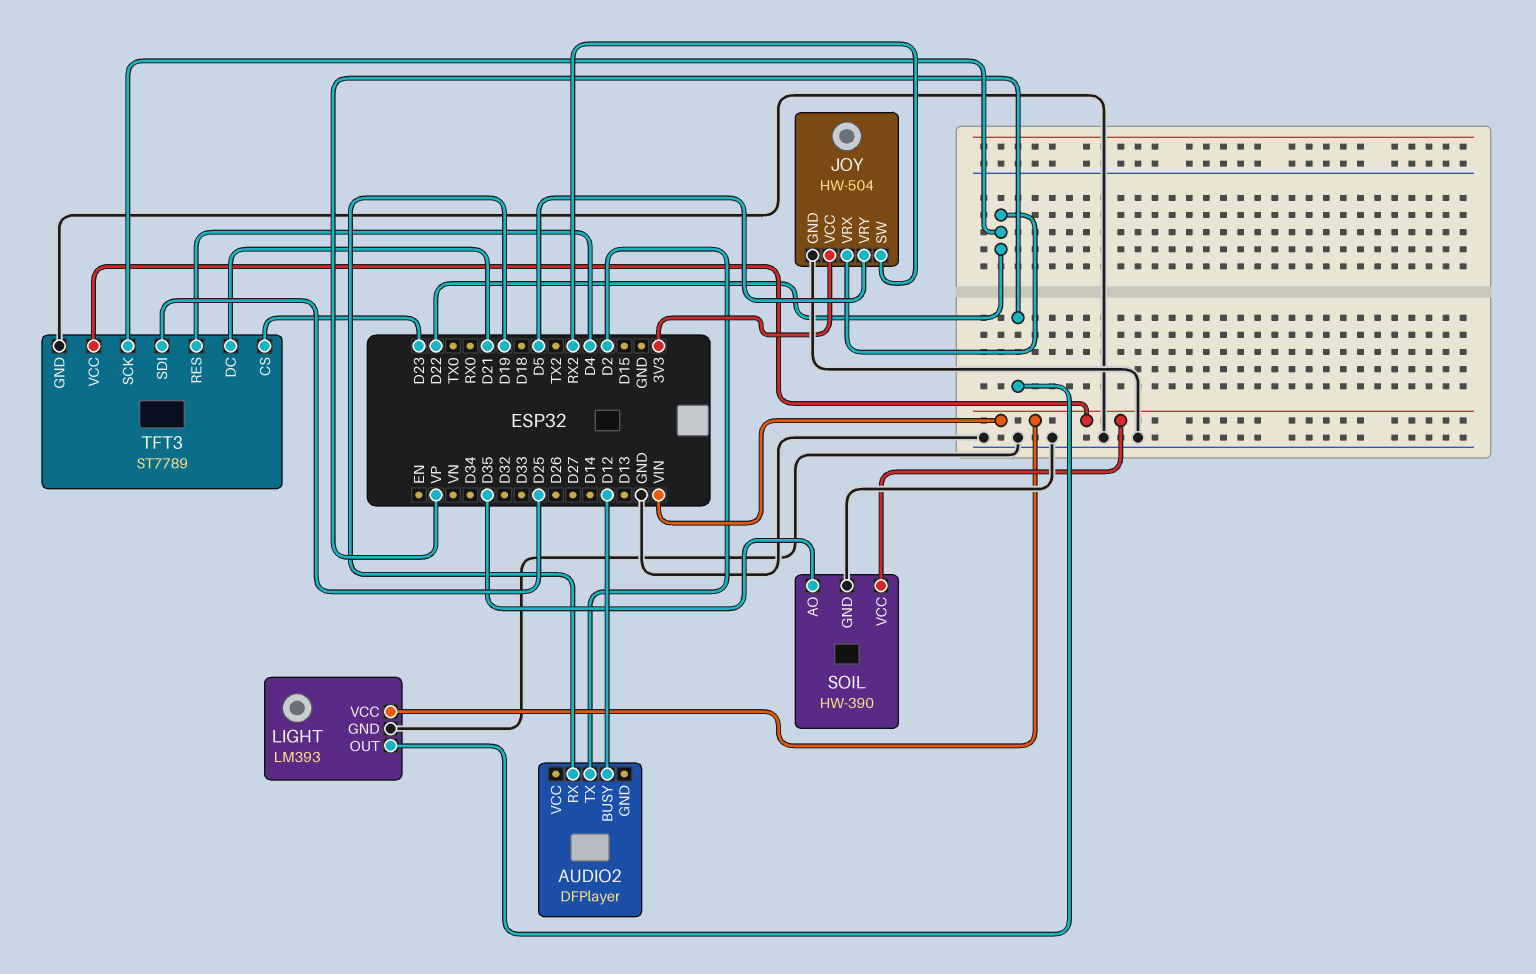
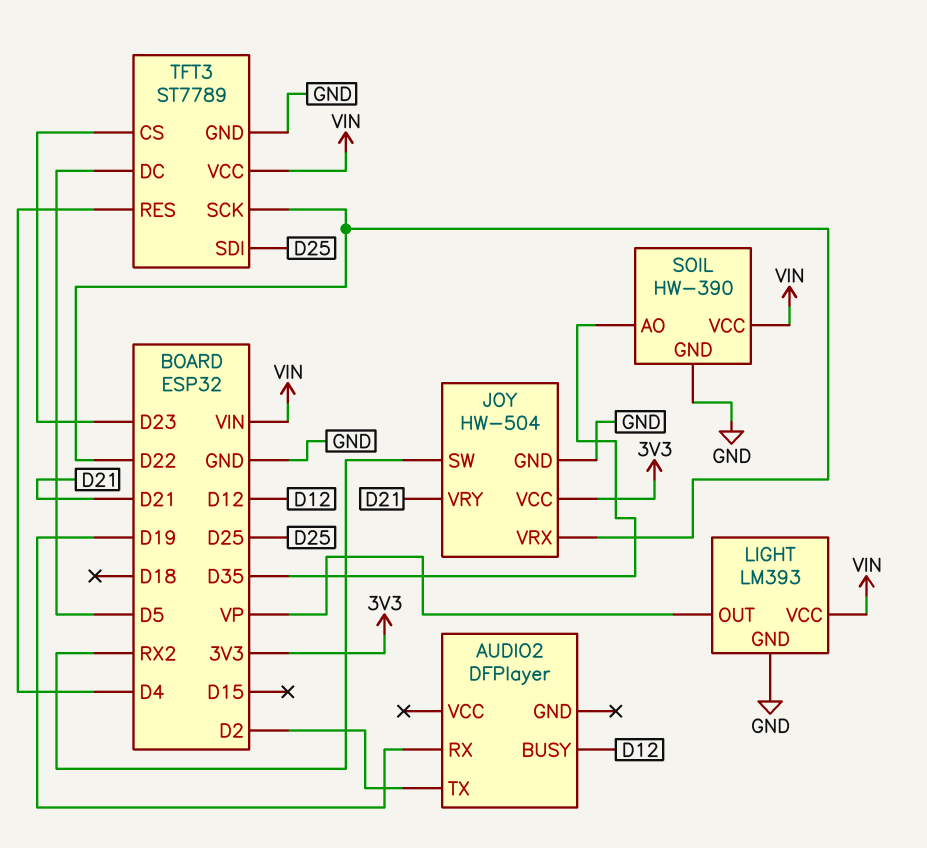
JOY pin VRY: D5 -> D21
TFT3 pin DC: D21 -> D5

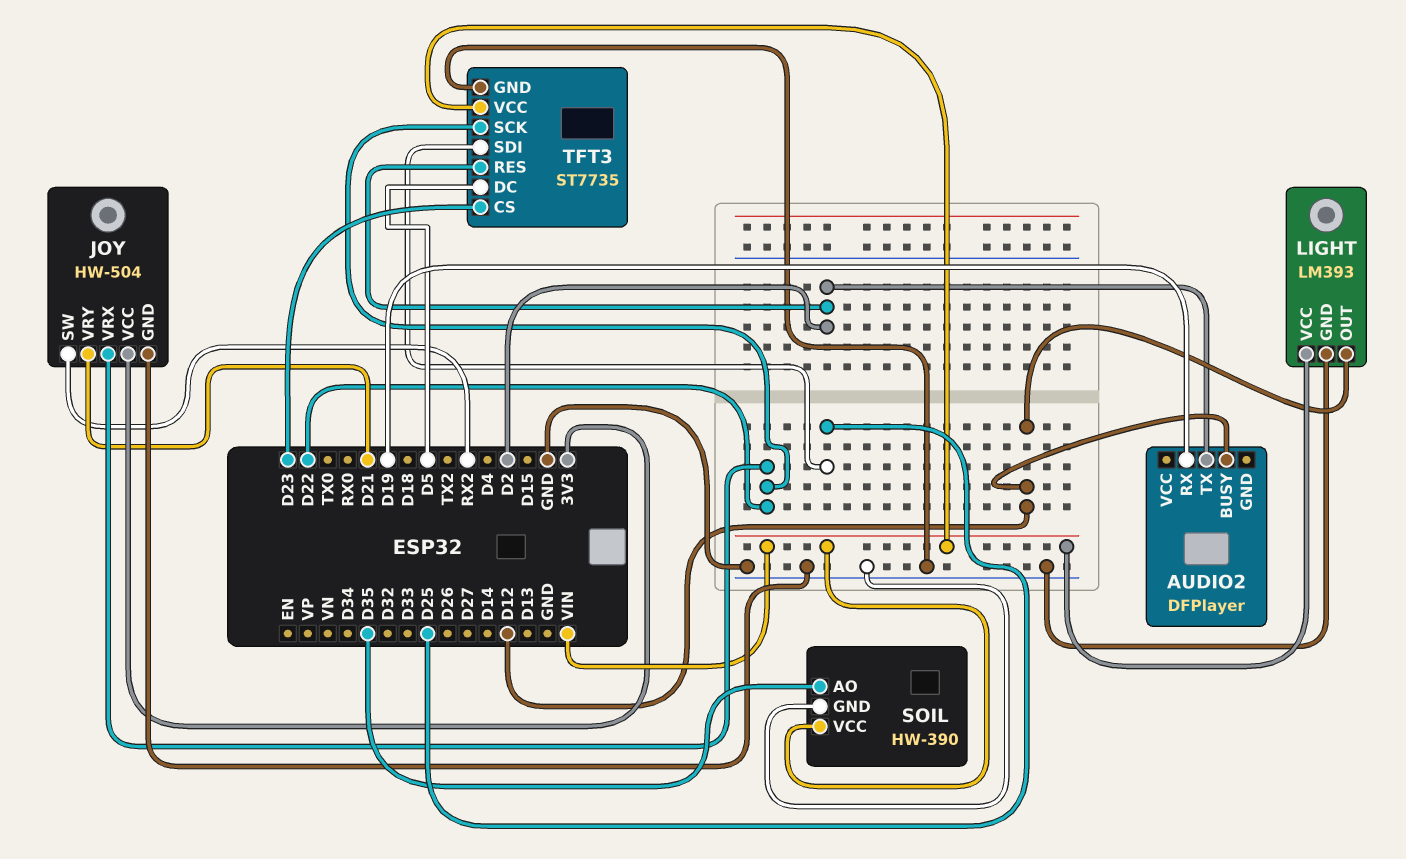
LIGHT pin OUT: VP -> D12
TFT3: ST7789 -> ST7735
TFT3 pin RES: D4 -> D2

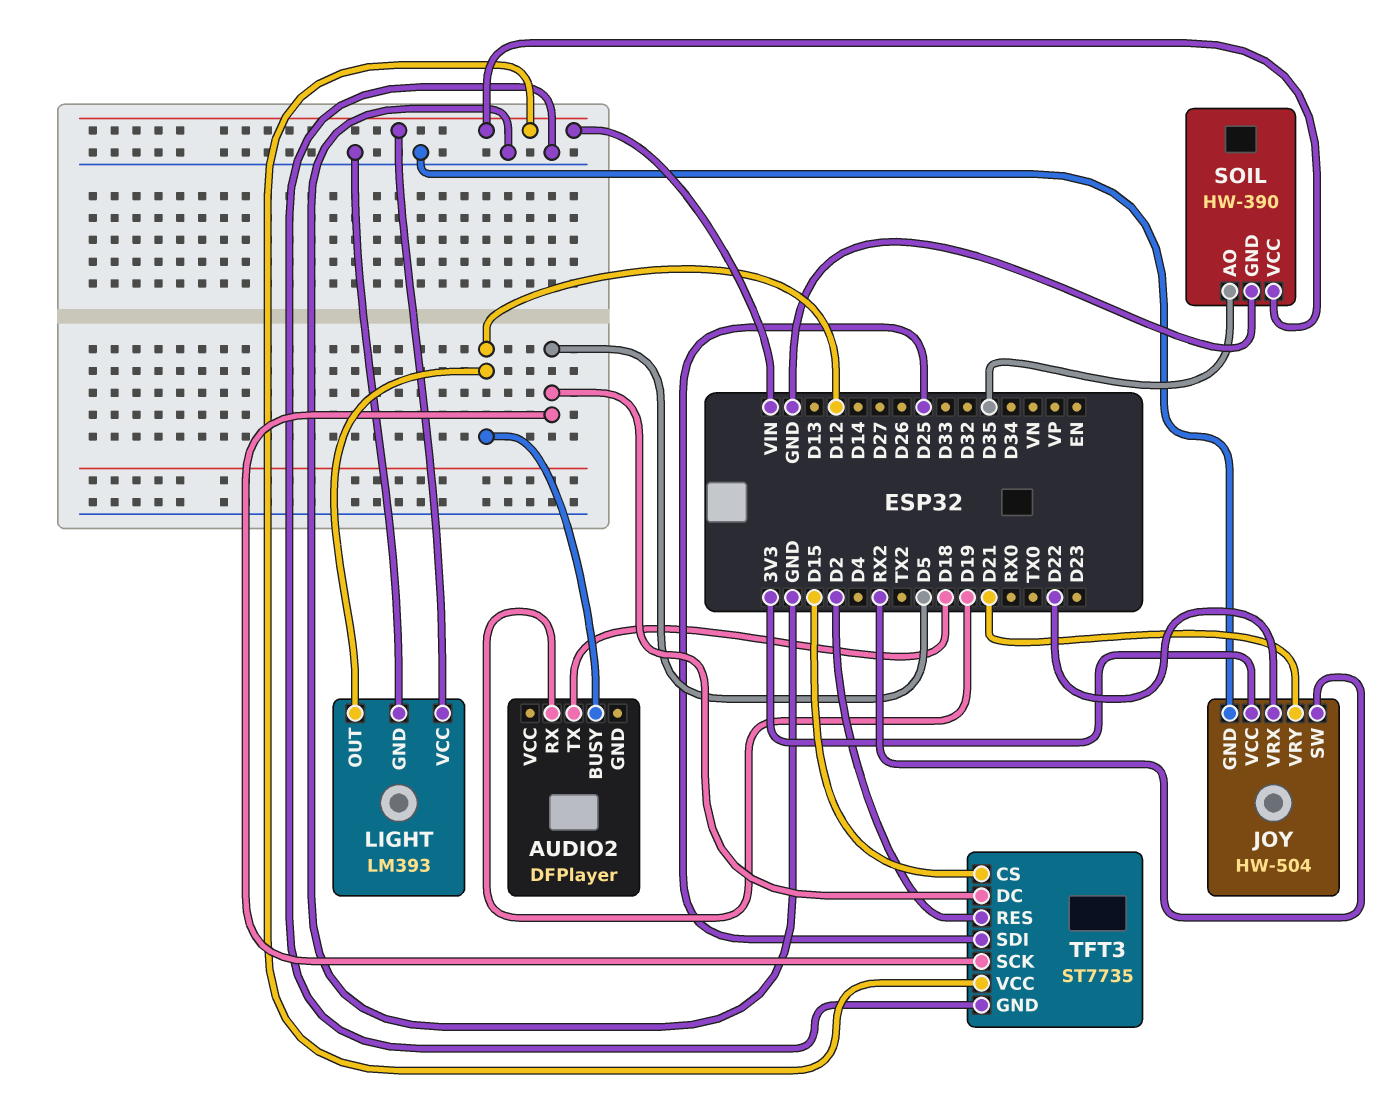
AUDIO2 pin TX: D2 -> D18
TFT3 pin CS: D23 -> D15
TFT3 pin SCK: D22 -> D5

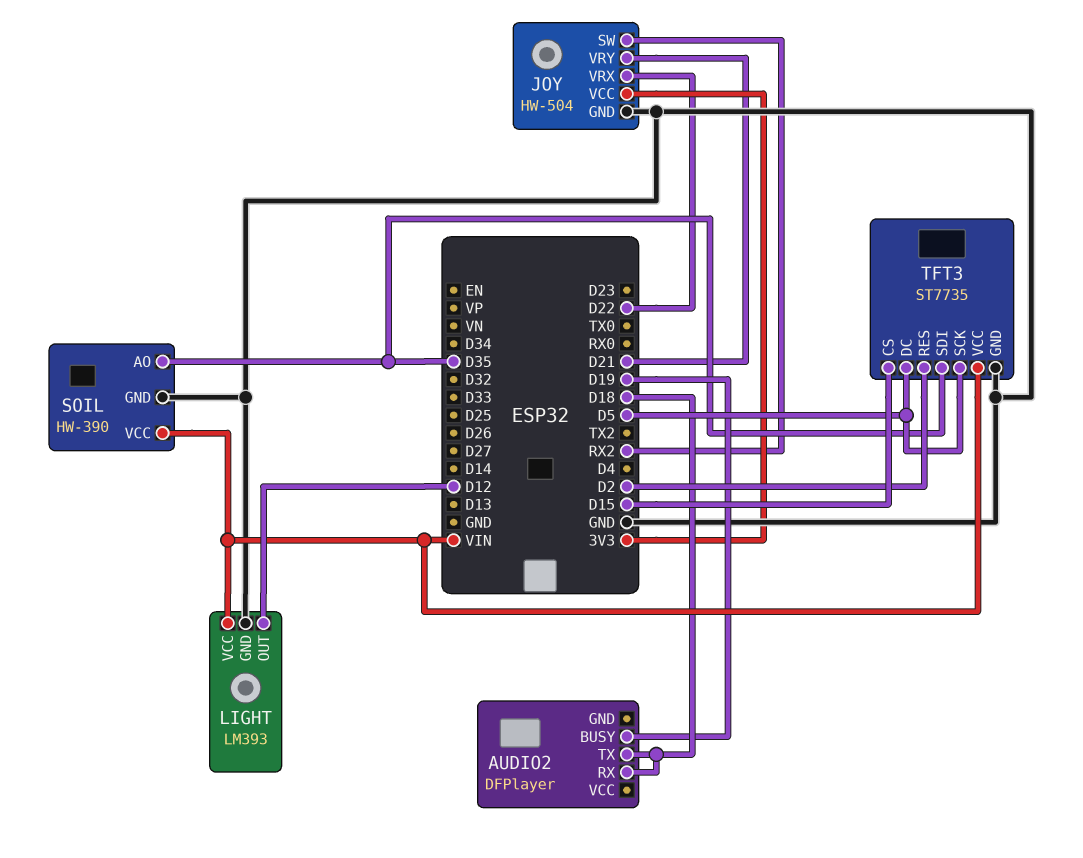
AUDIO2 pin BUSY: D12 -> D19
AUDIO2 pin RX: D19 -> D18
TFT3 pin SDI: D25 -> D35

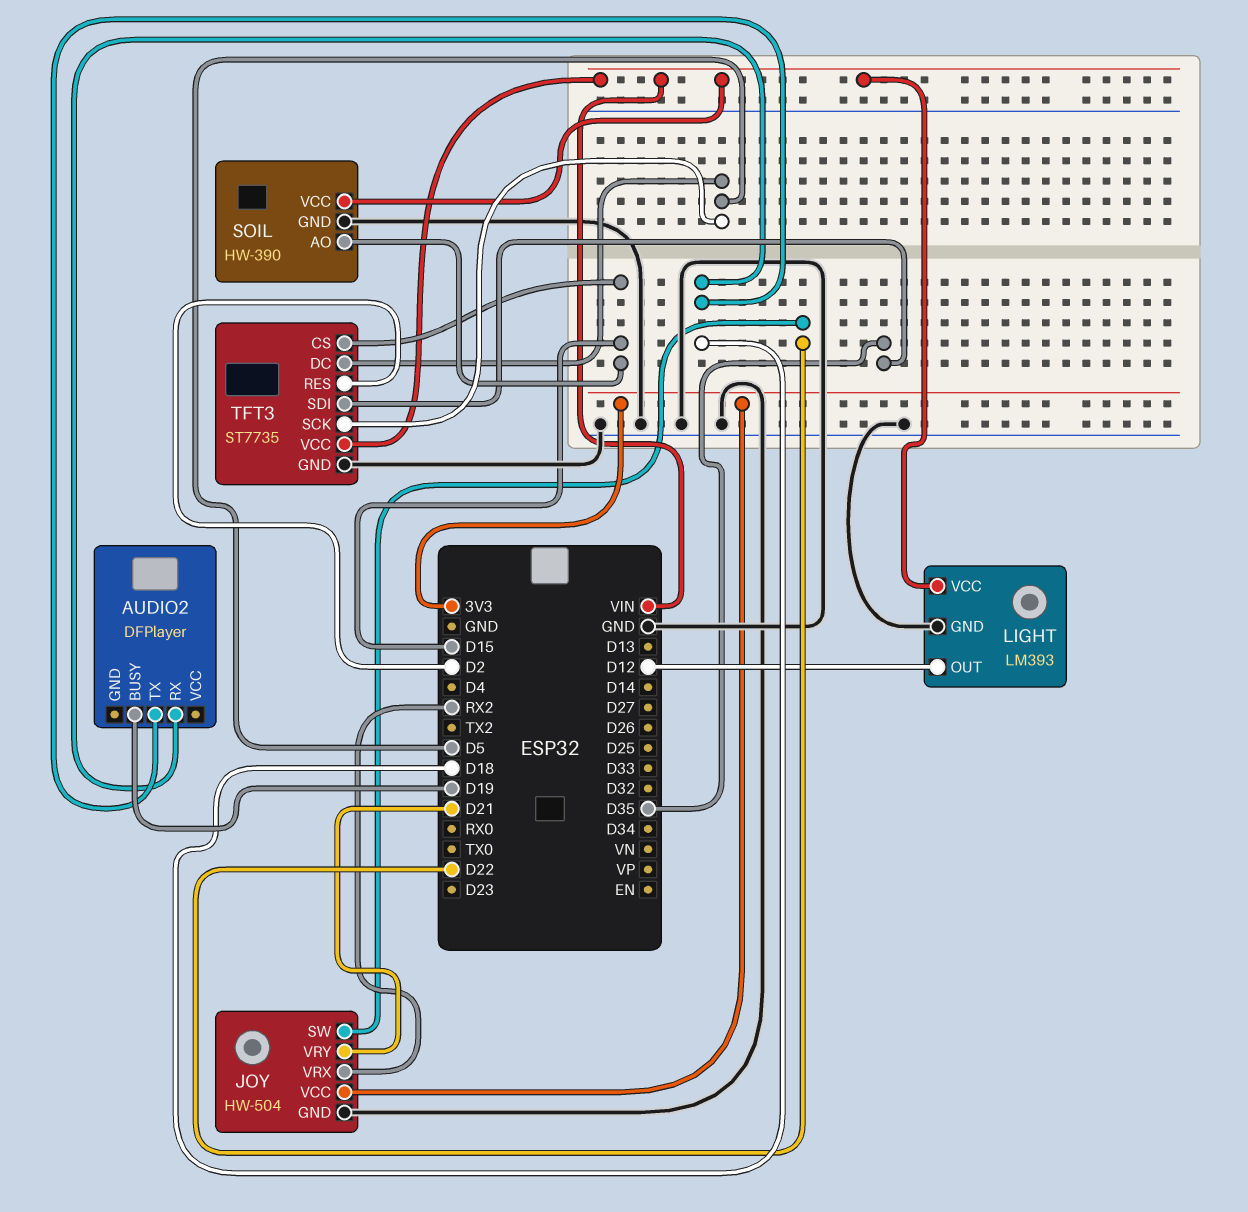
JOY pin SW: RX2 -> D22
JOY pin VRX: D22 -> RX2
SOIL pin AO: D35 -> D15

